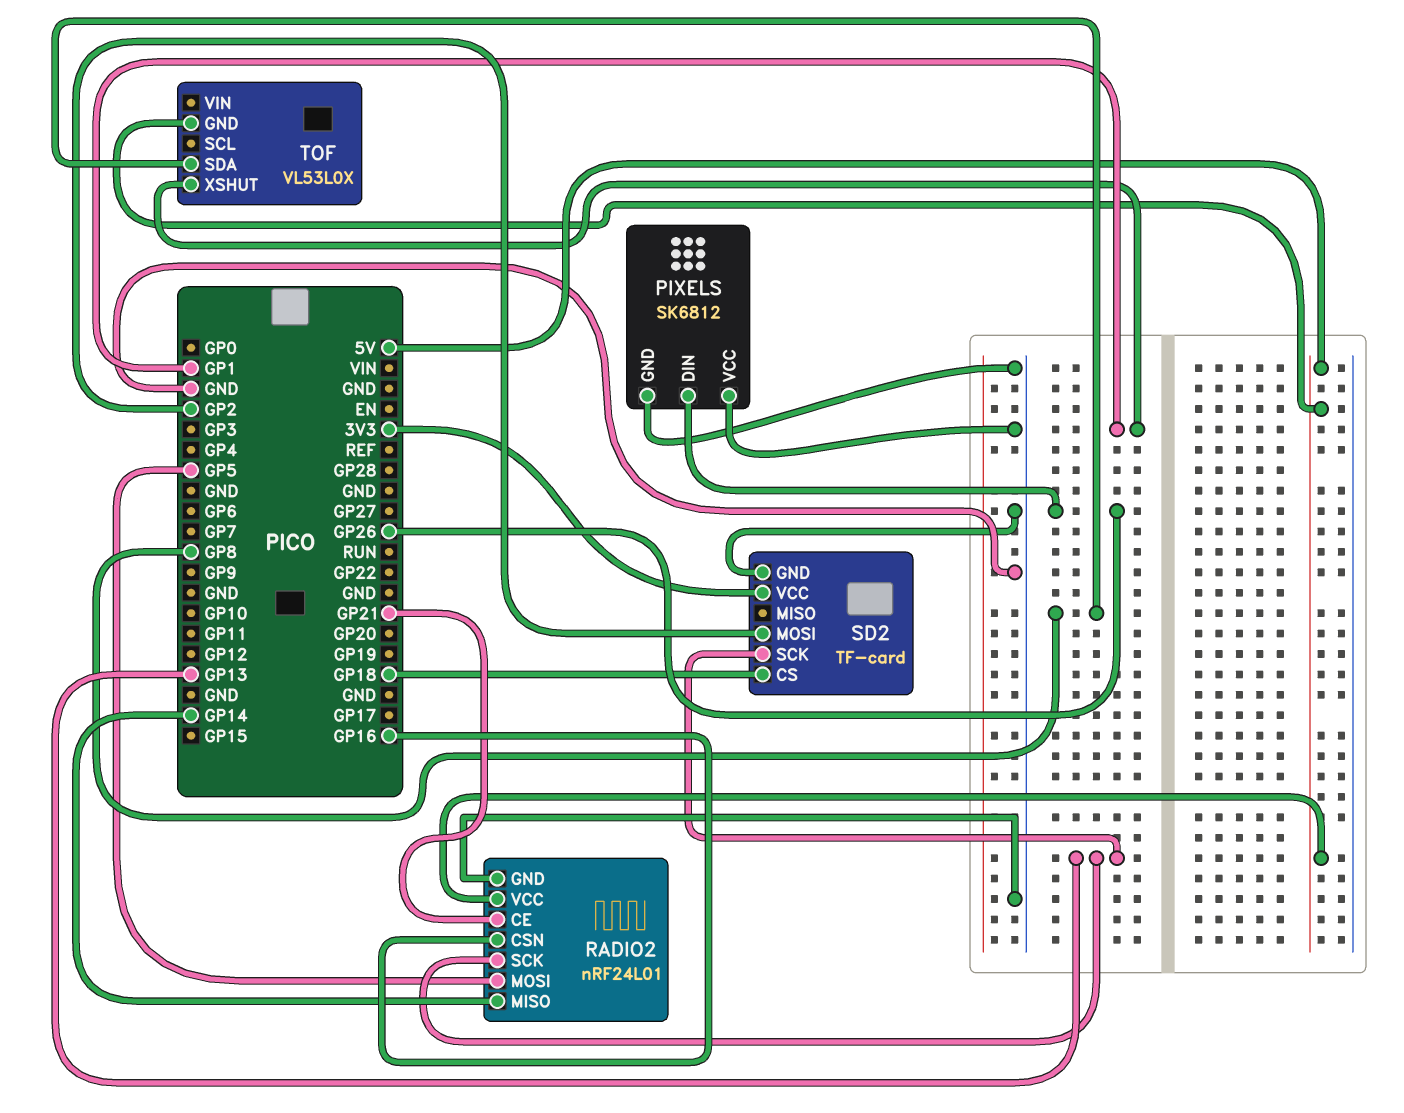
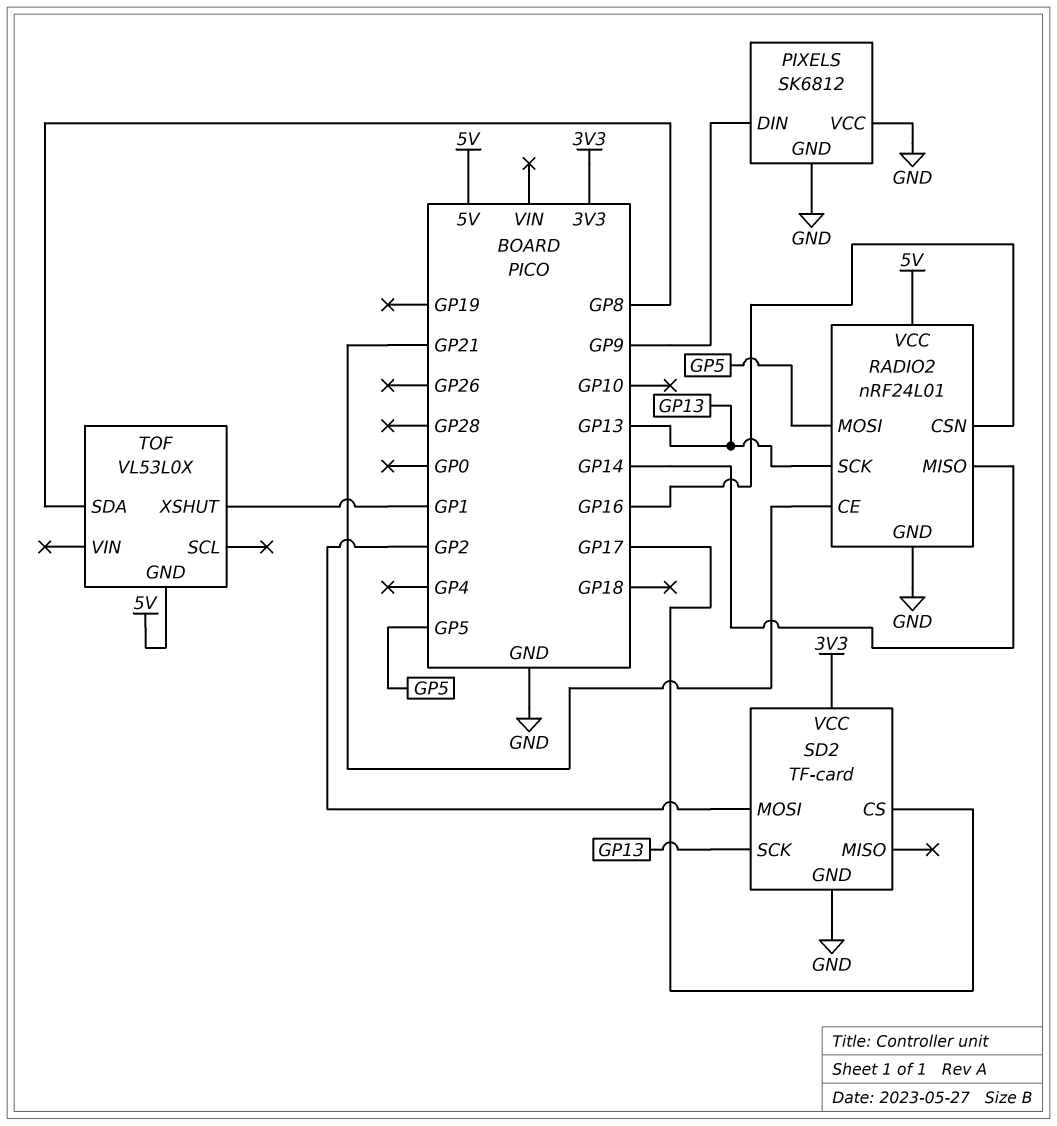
PIXELS pin DIN: GP26 -> GP9
SD2 pin CS: GP18 -> GP17

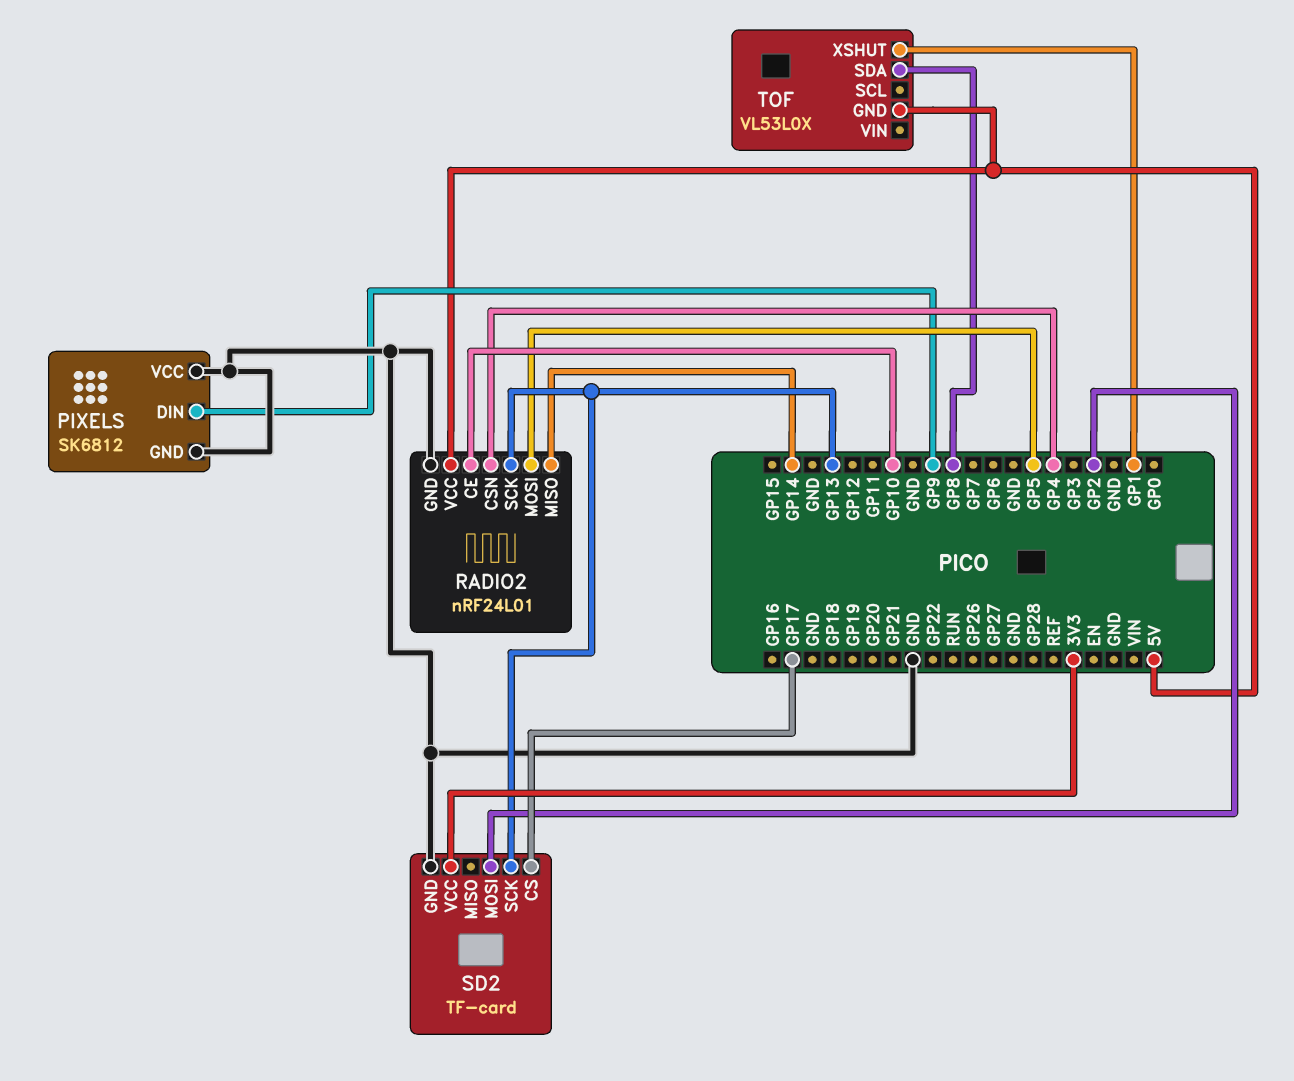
RADIO2 pin CE: GP21 -> GP10
RADIO2 pin CSN: GP16 -> GP4

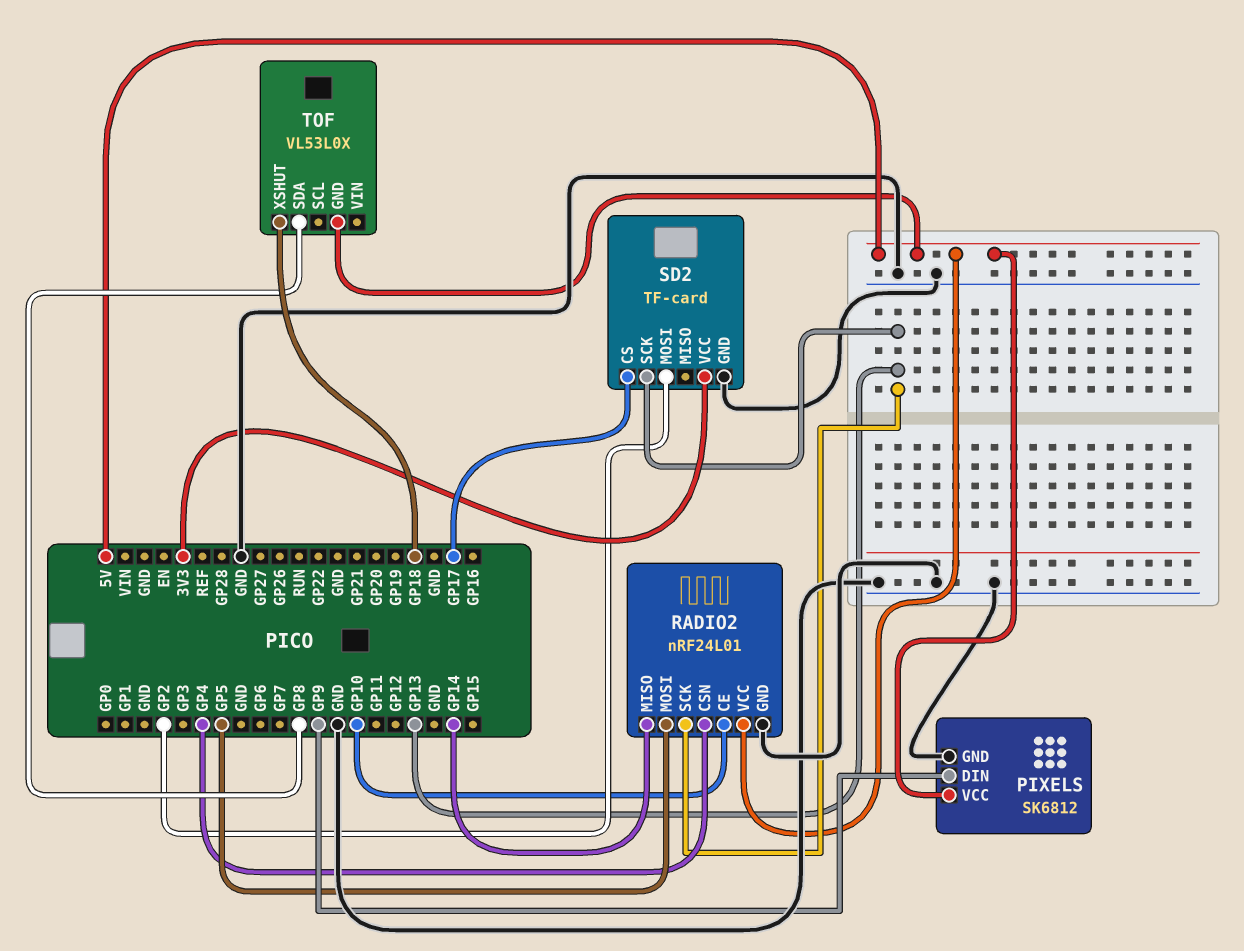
PIXELS pin VCC: GND -> 5V
TOF pin XSHUT: GP1 -> GP18

